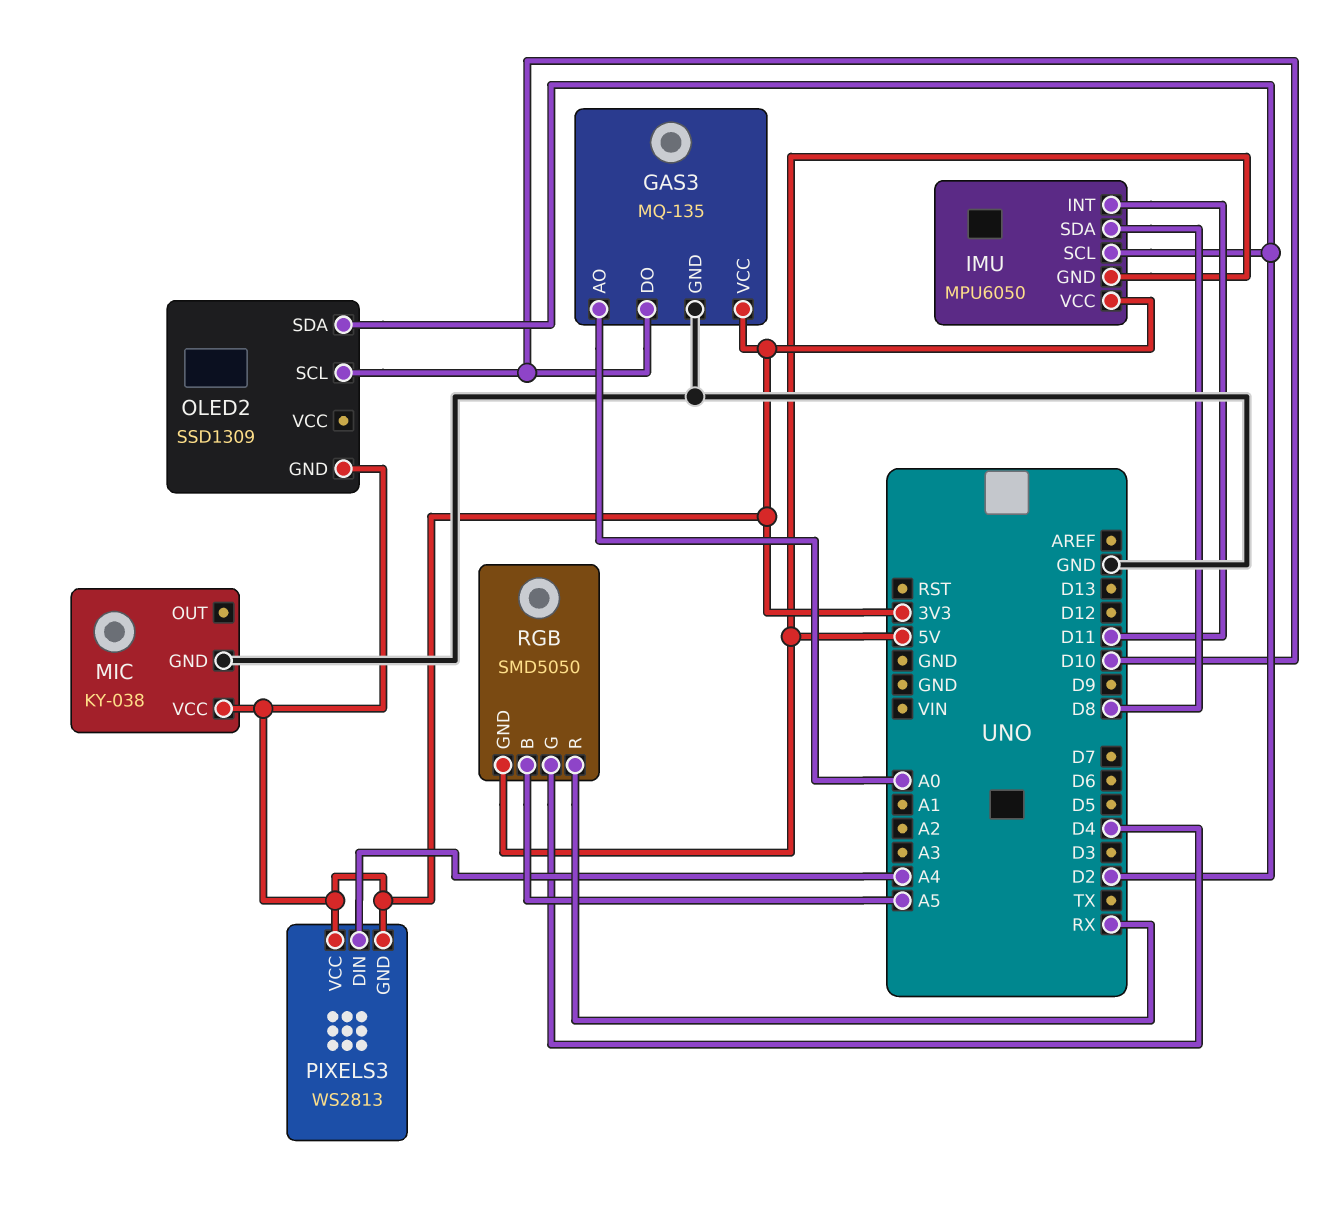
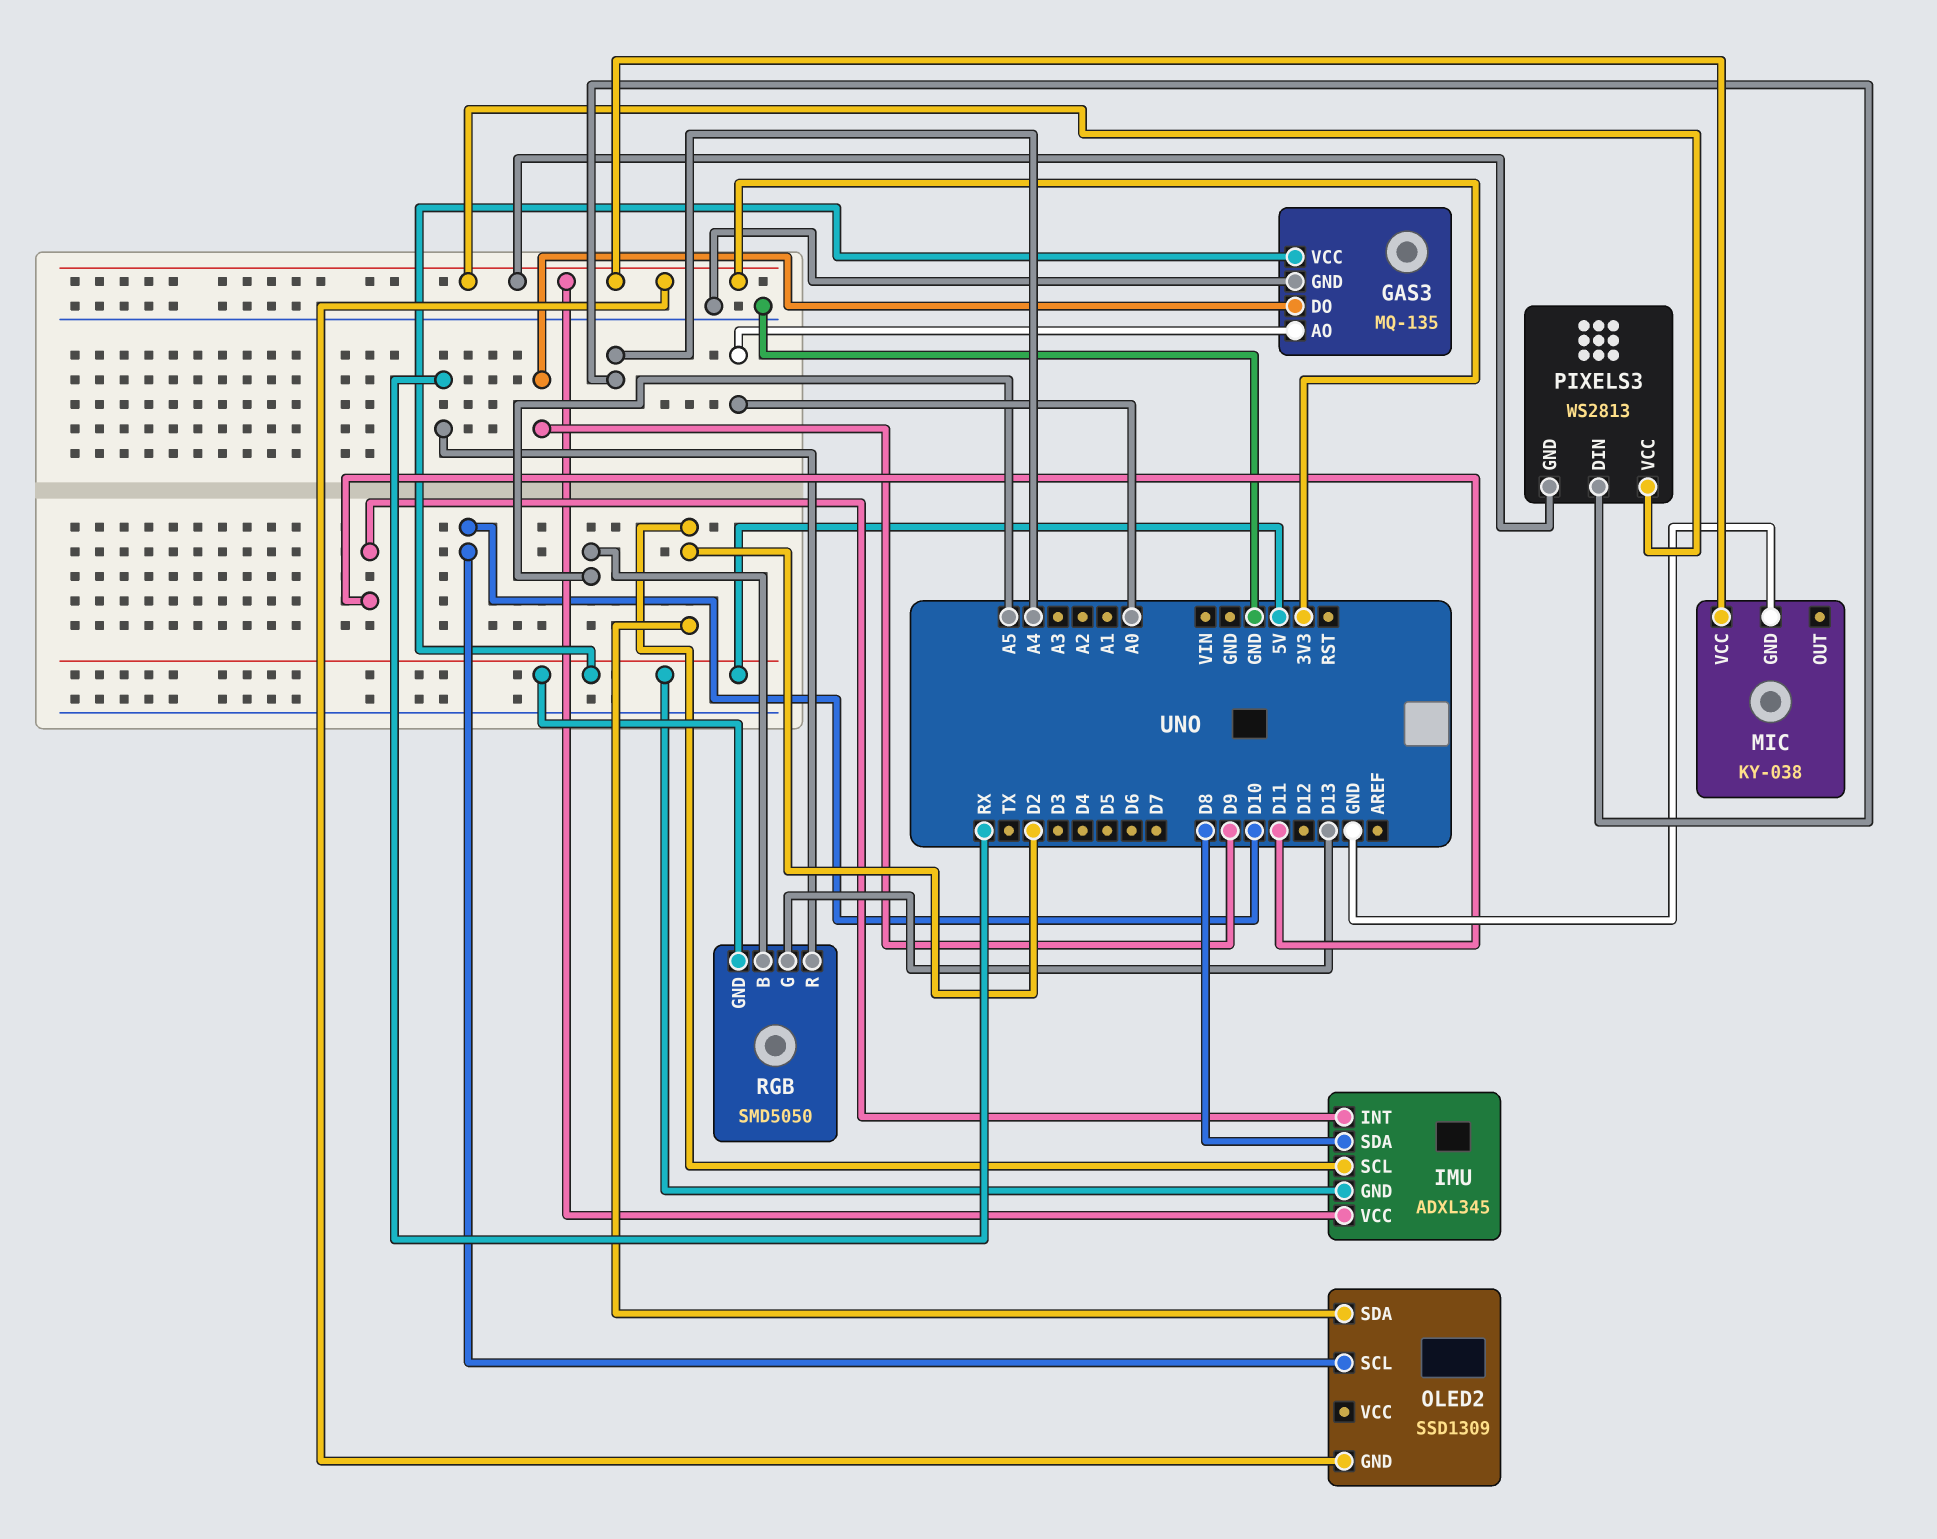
GAS3 pin DO: D10 -> D9
GAS3 pin VCC: 3V3 -> 5V
IMU: MPU6050 -> ADXL345
RGB pin G: D4 -> D13

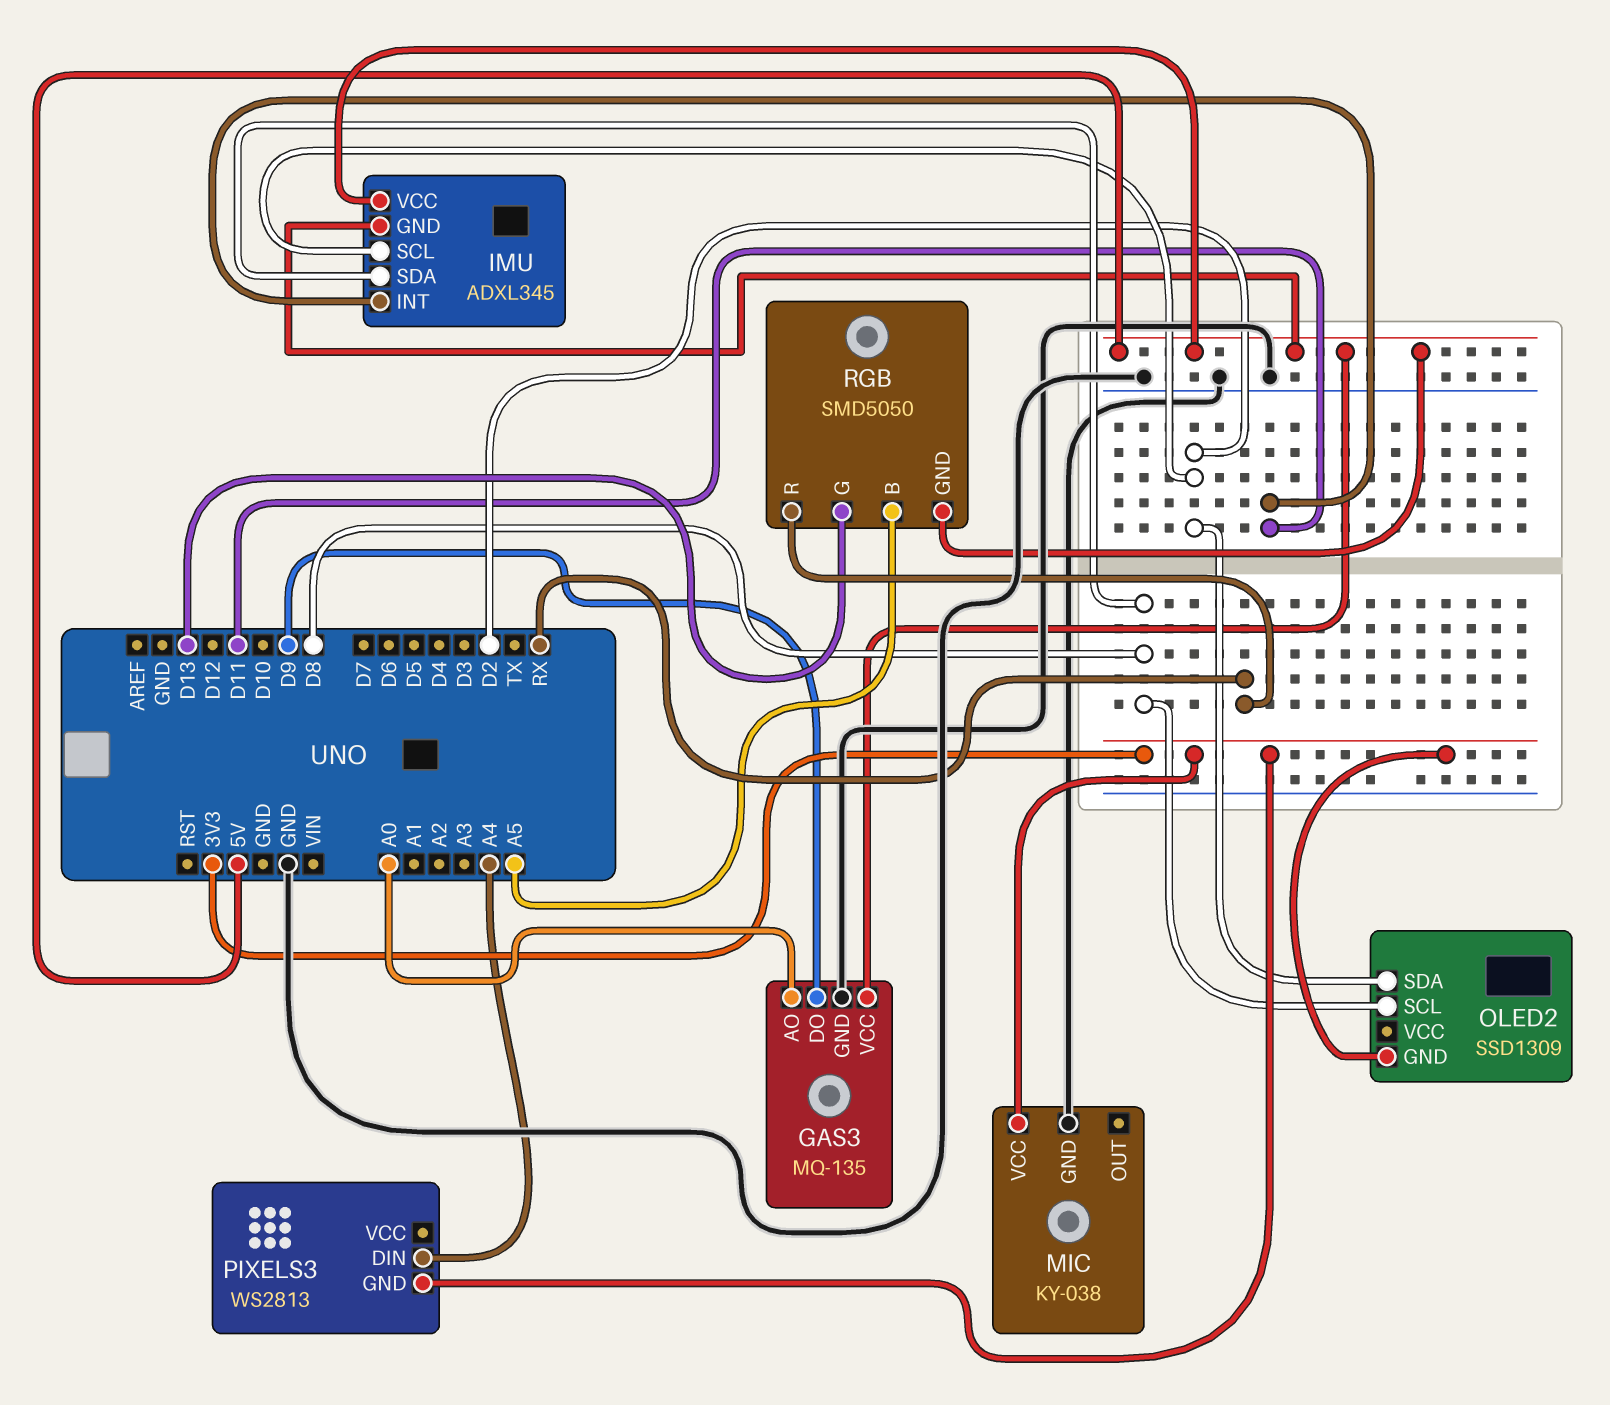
IMU pin VCC: 3V3 -> 5V
OLED2 pin SCL: D10 -> D8
PIXELS3 pin VCC: 3V3 -> none

